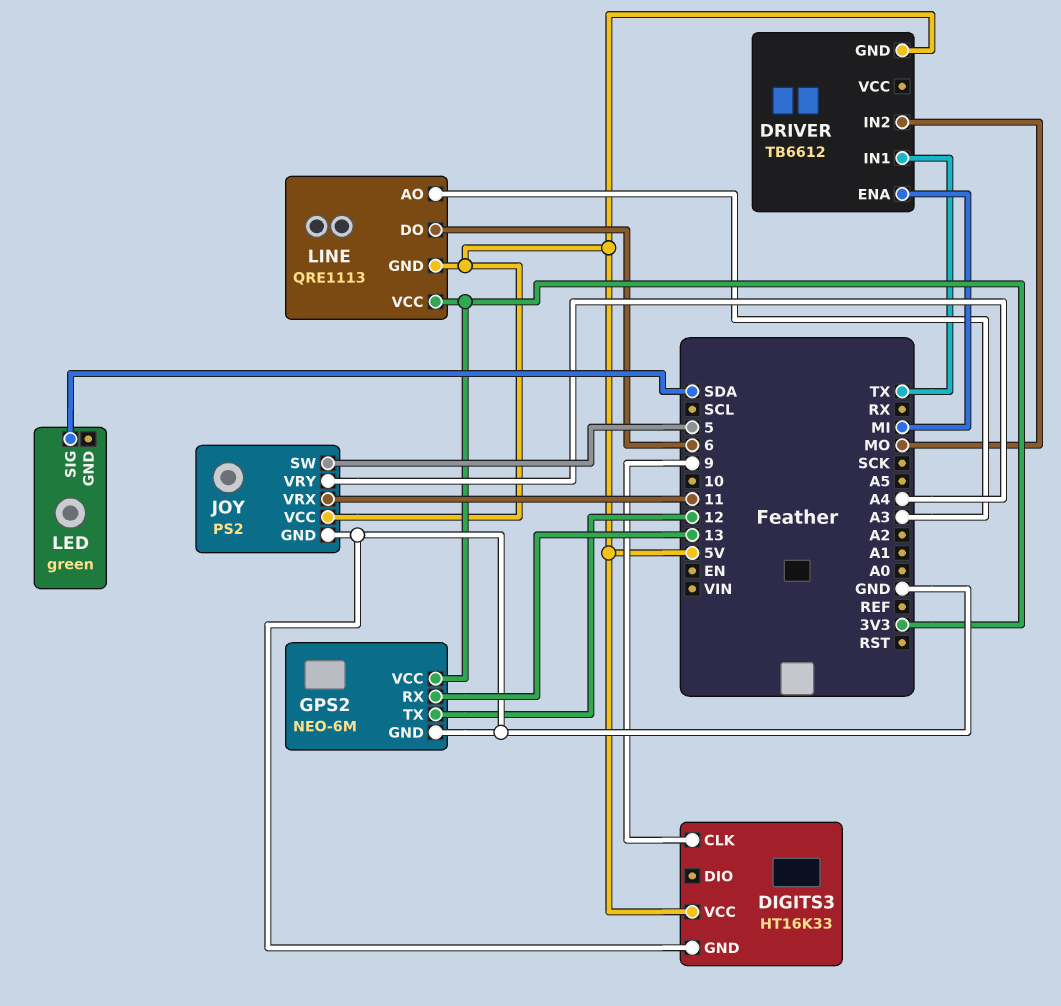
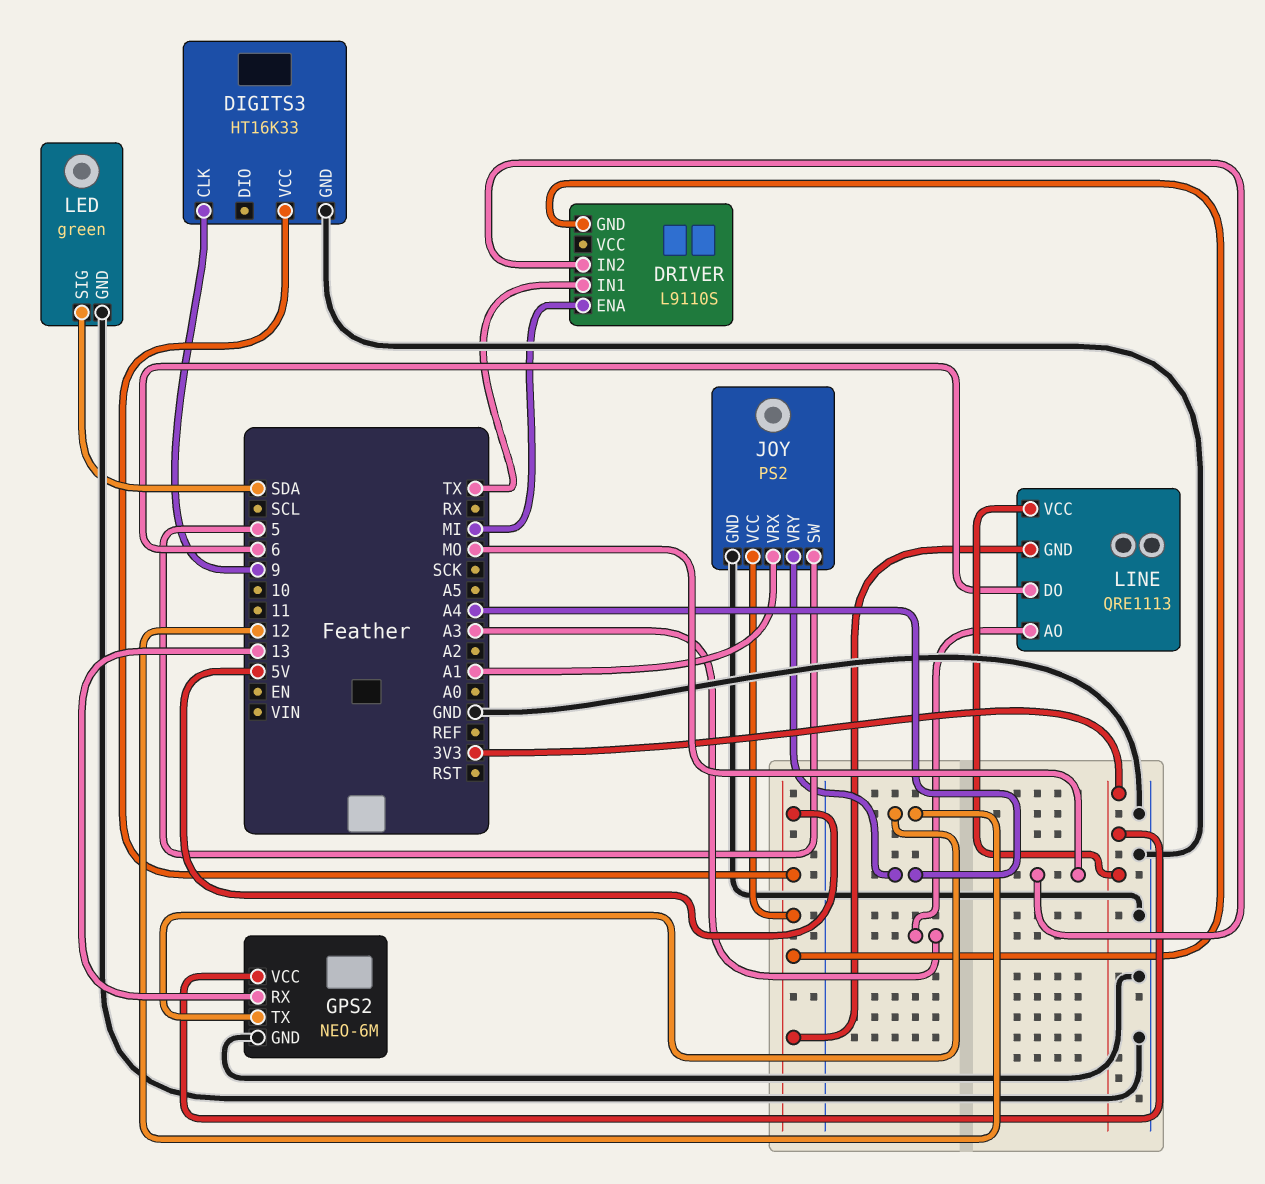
DRIVER: TB6612 -> L9110S
JOY pin VRX: 11 -> A1
LED pin GND: none -> GND

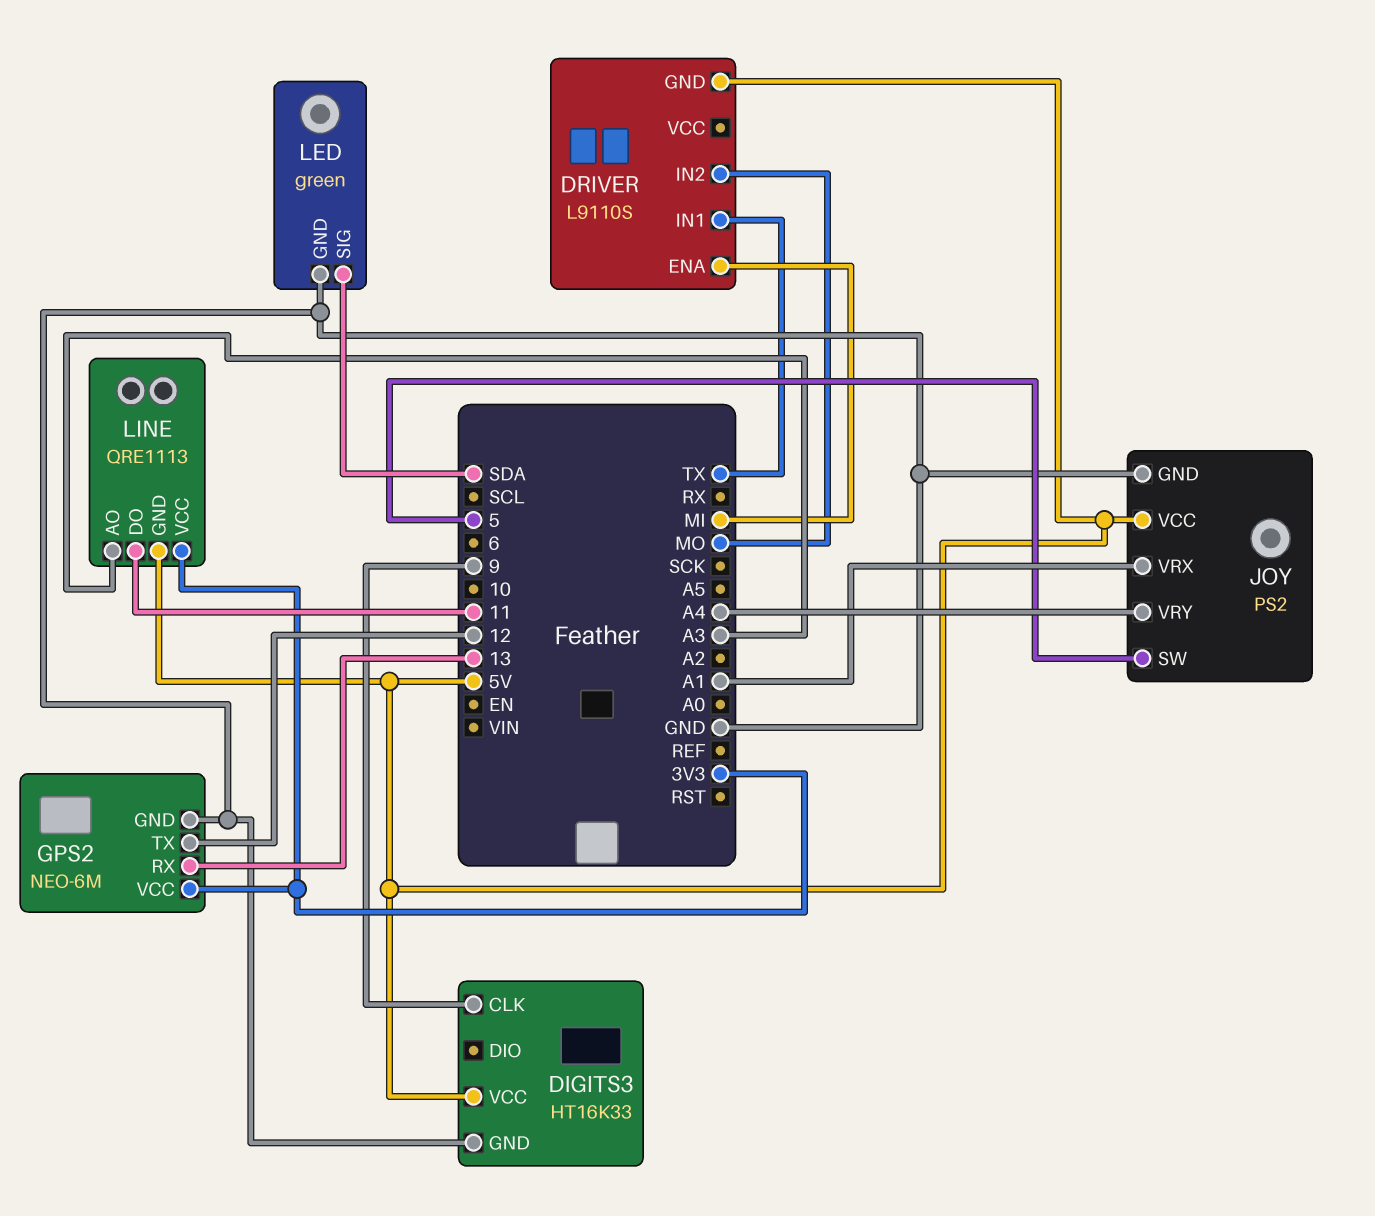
LINE pin DO: 6 -> 11

